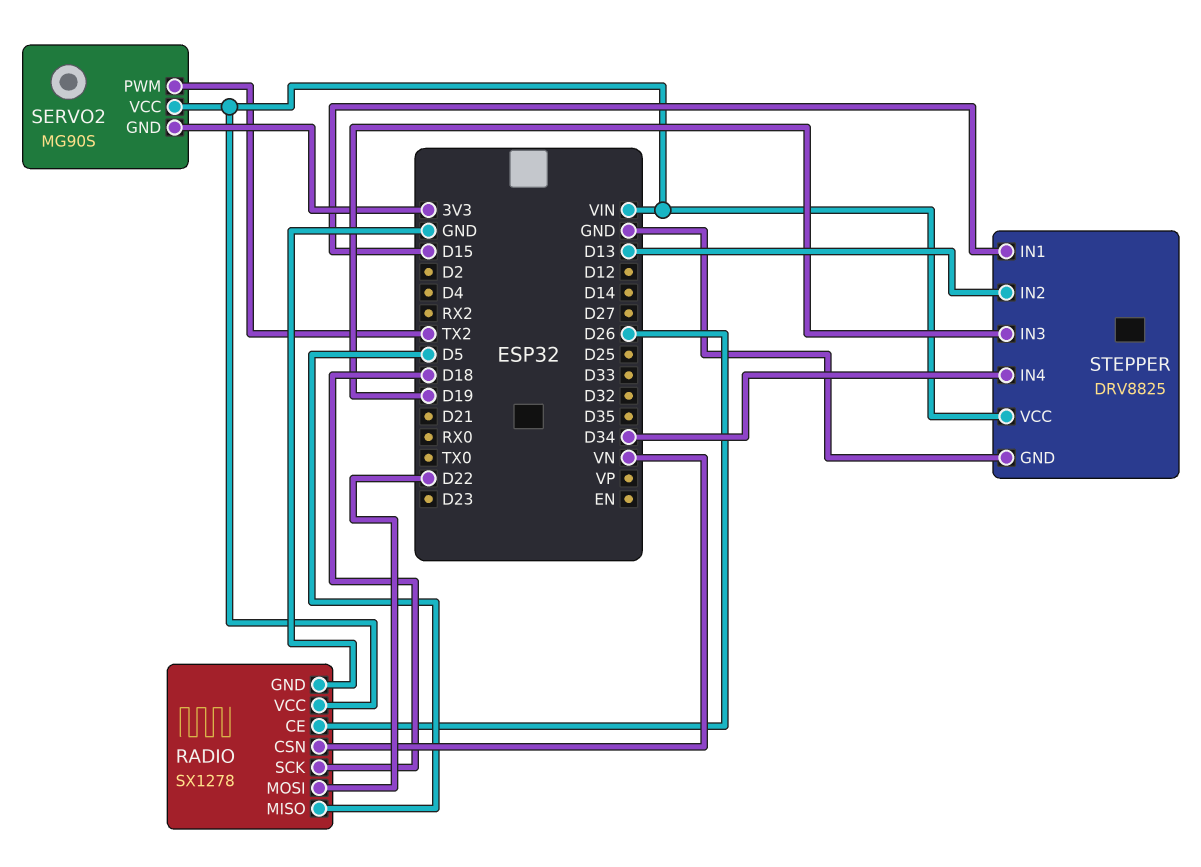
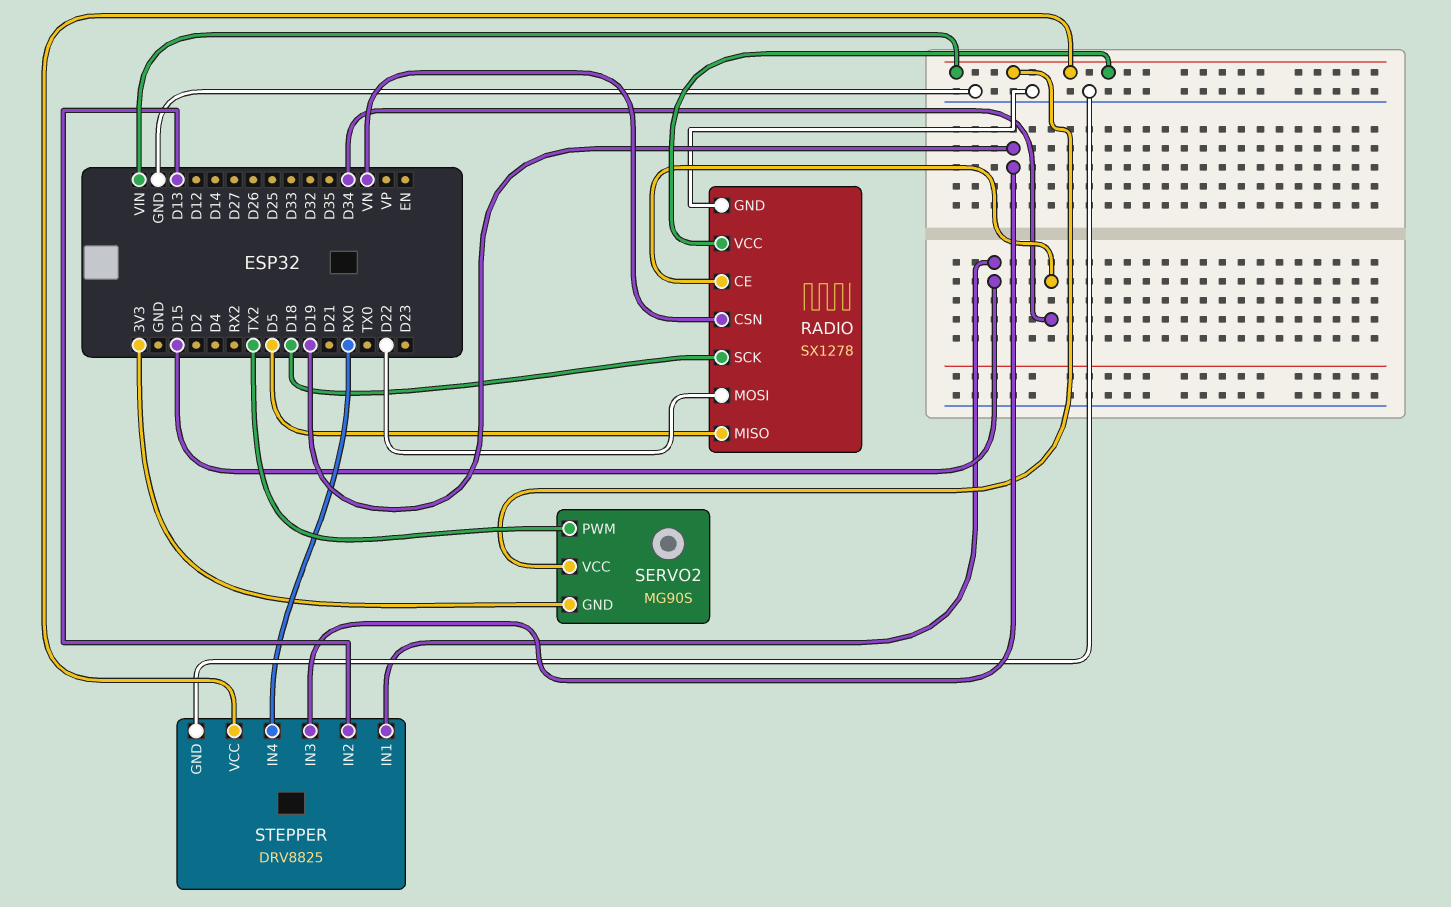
RADIO pin CE: D26 -> D34
STEPPER pin IN4: D34 -> RX0

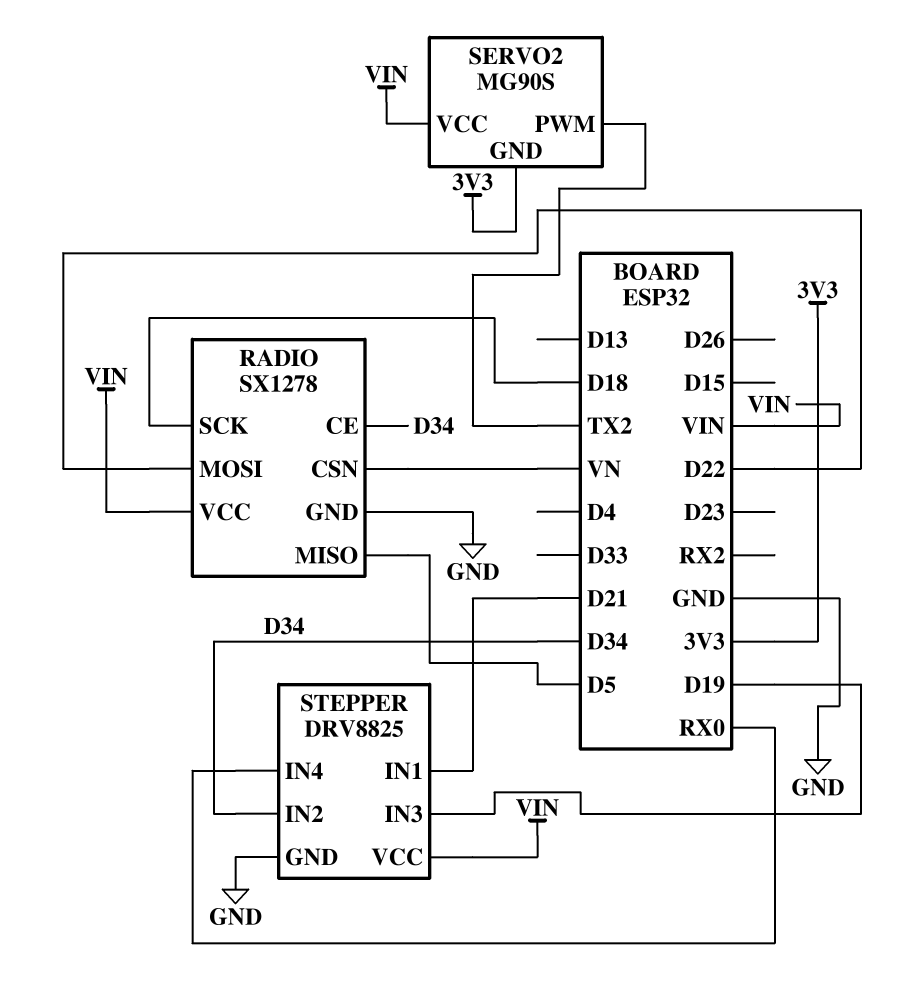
STEPPER pin IN1: D15 -> D21
STEPPER pin IN2: D13 -> D34

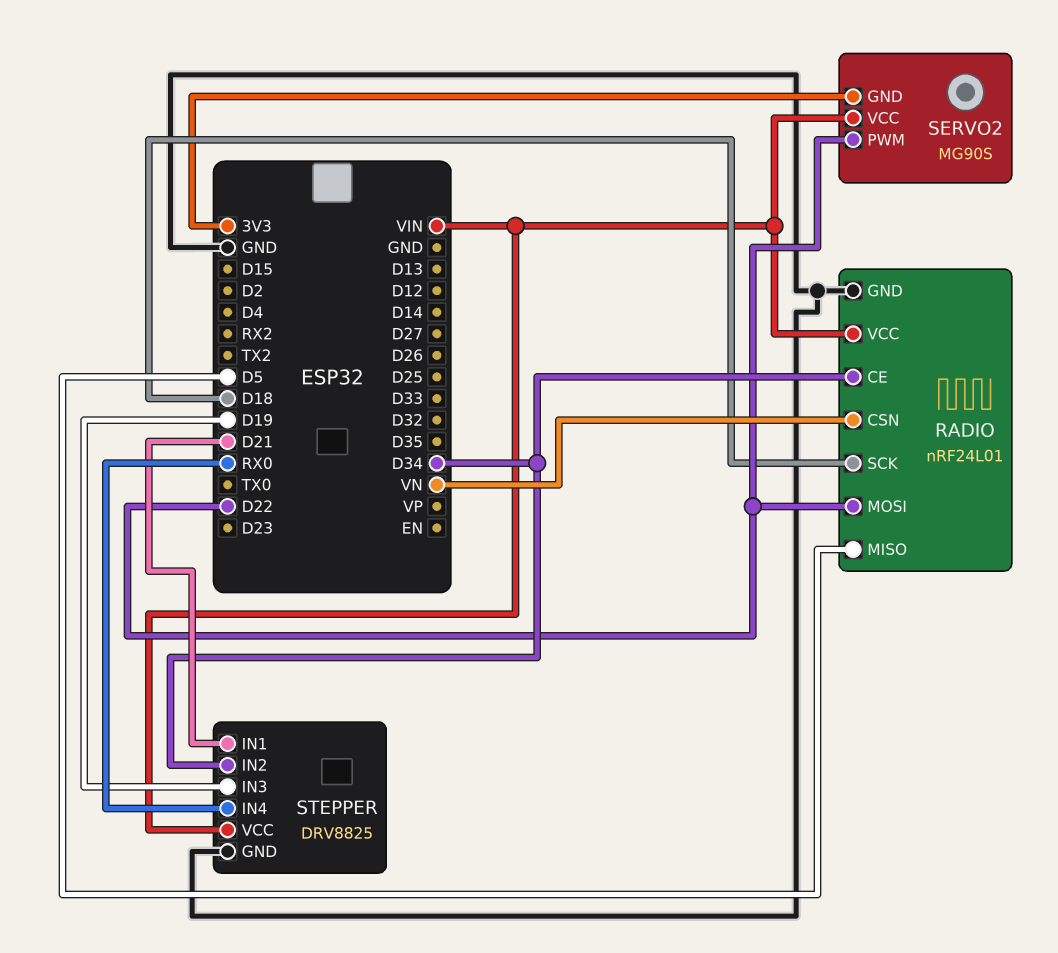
RADIO: SX1278 -> nRF24L01
SERVO2 pin PWM: TX2 -> D22

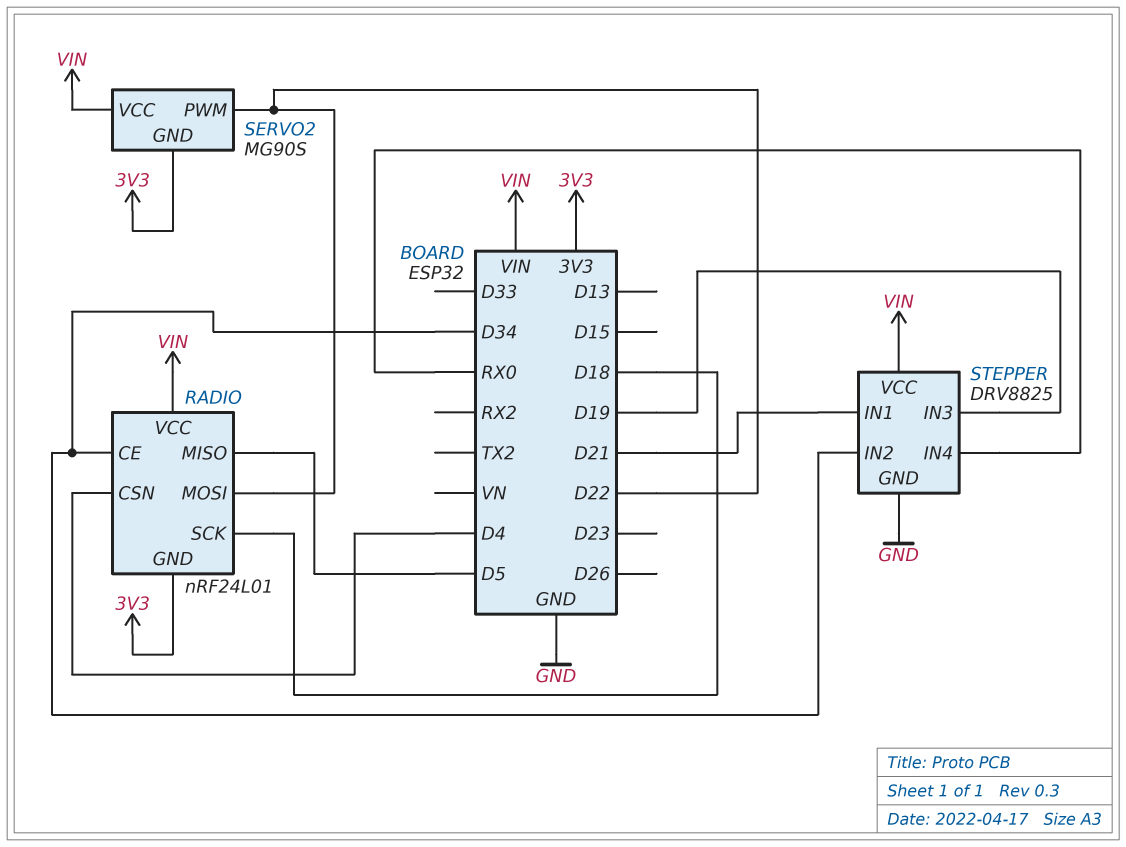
RADIO pin CSN: VN -> D4
RADIO pin GND: GND -> 3V3

